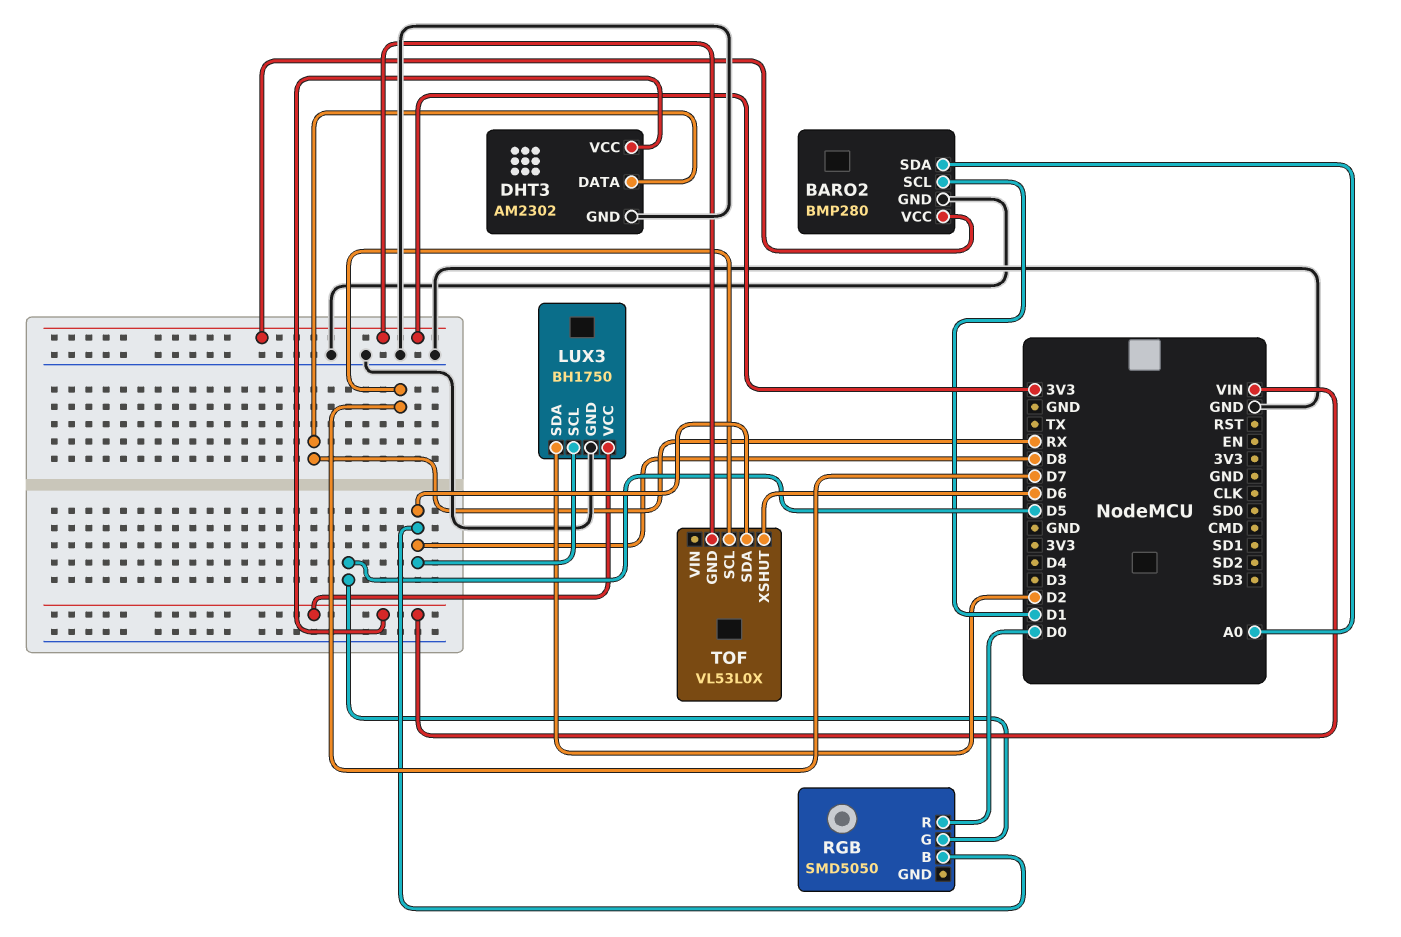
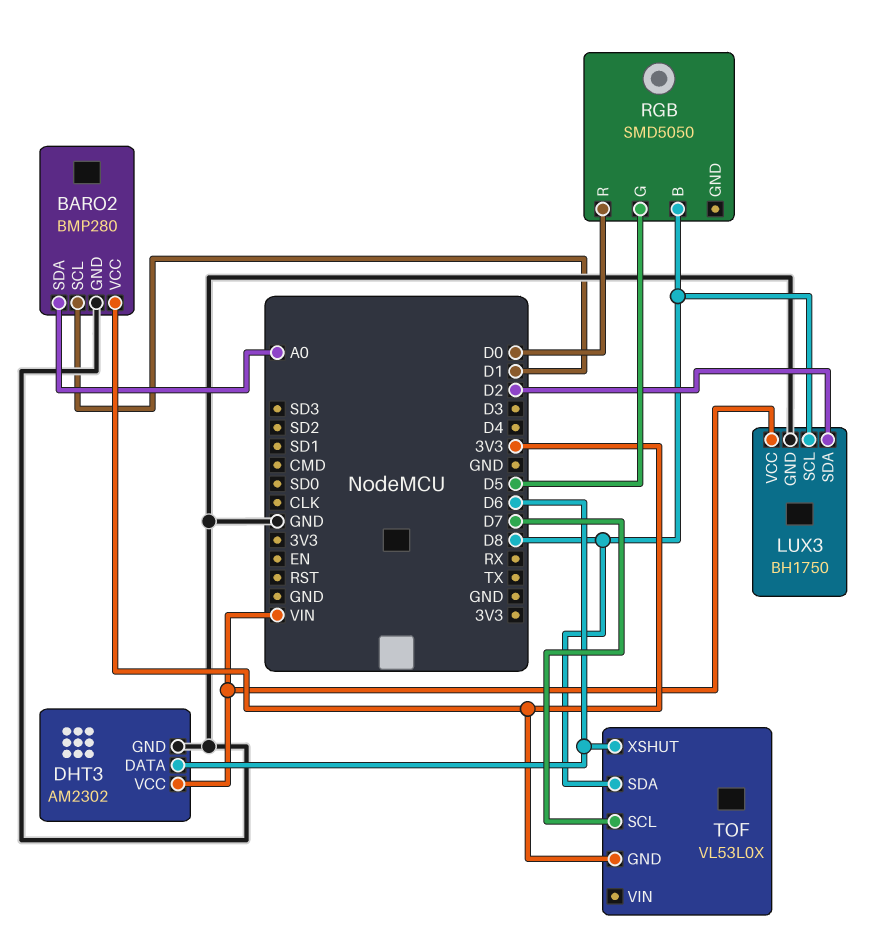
DHT3 pin DATA: RX -> D6

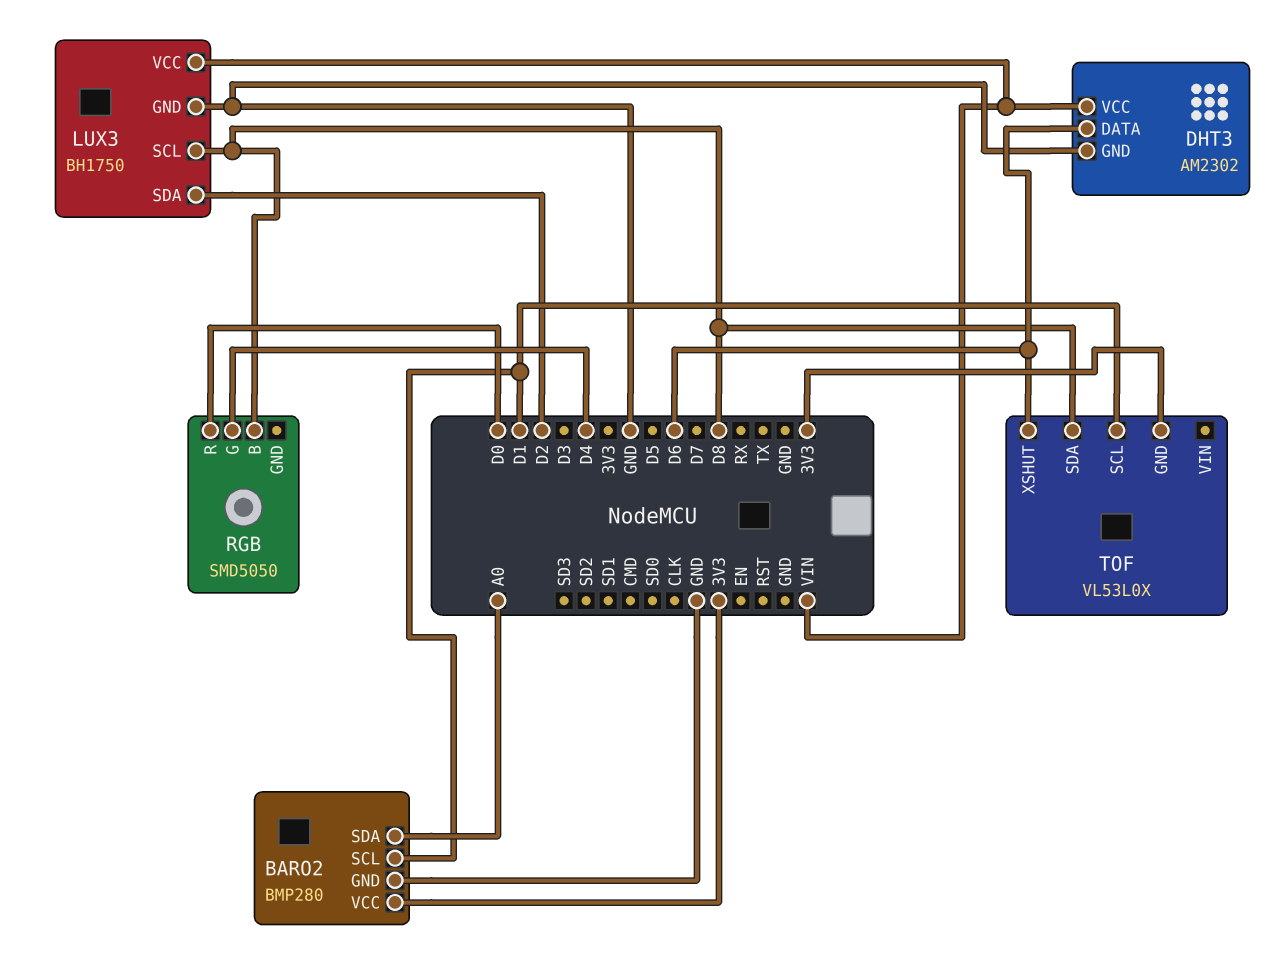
RGB pin G: D5 -> D4
TOF pin SCL: D7 -> D1

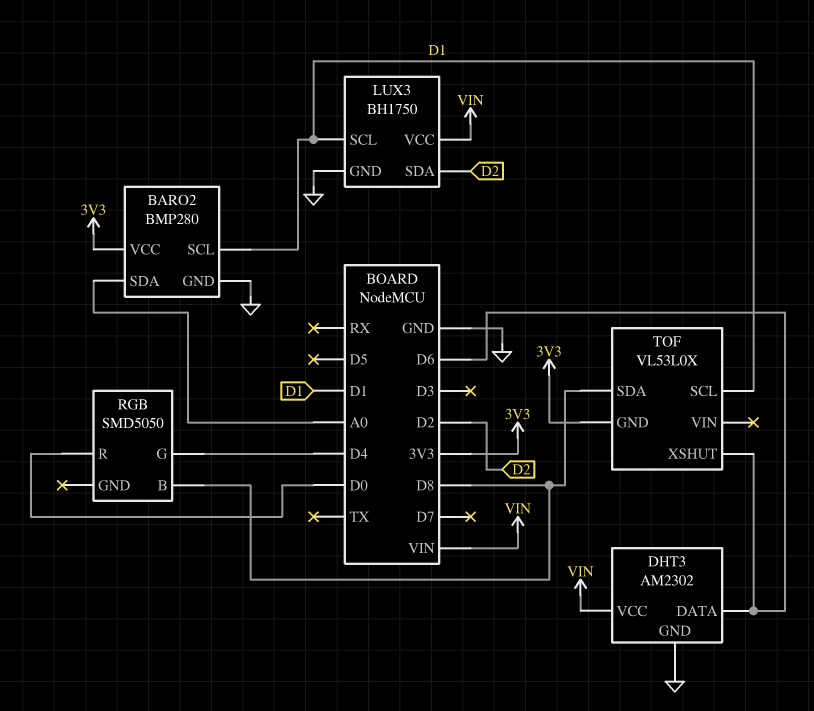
LUX3 pin SCL: D8 -> D1

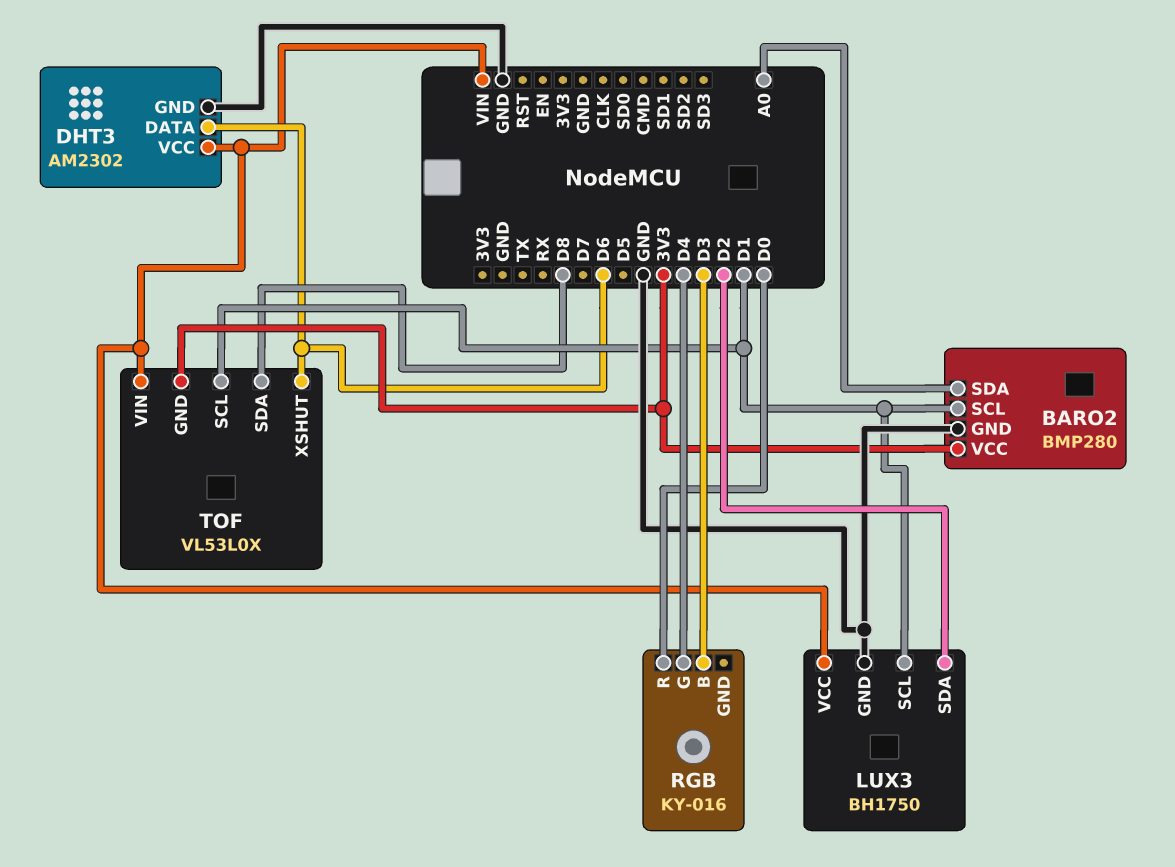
RGB: SMD5050 -> KY-016
RGB pin B: D8 -> D3
TOF pin VIN: none -> VIN

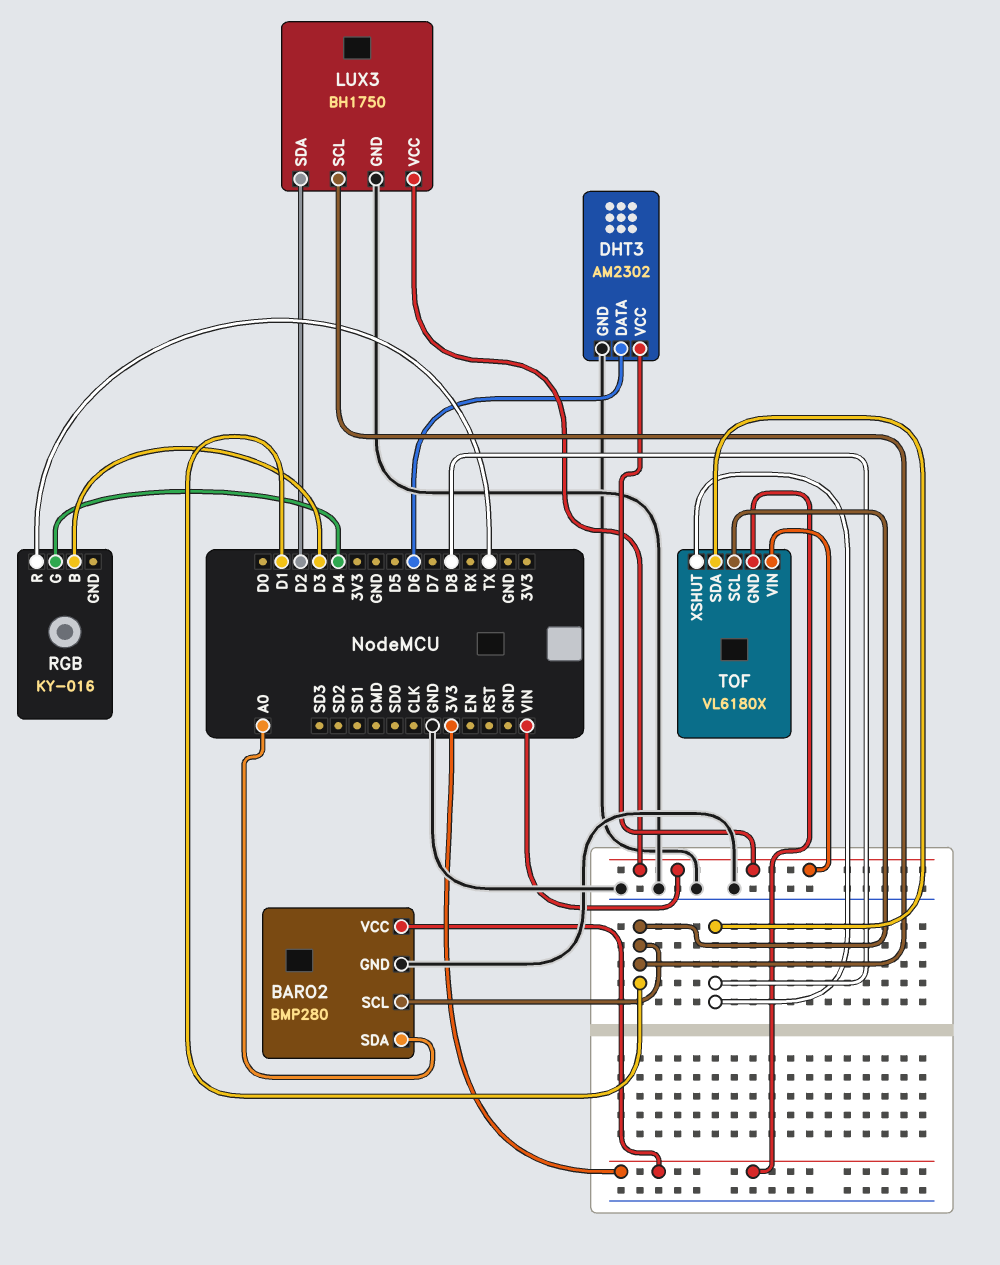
RGB pin R: D0 -> TX
TOF: VL53L0X -> VL6180X
TOF pin XSHUT: D6 -> D8

